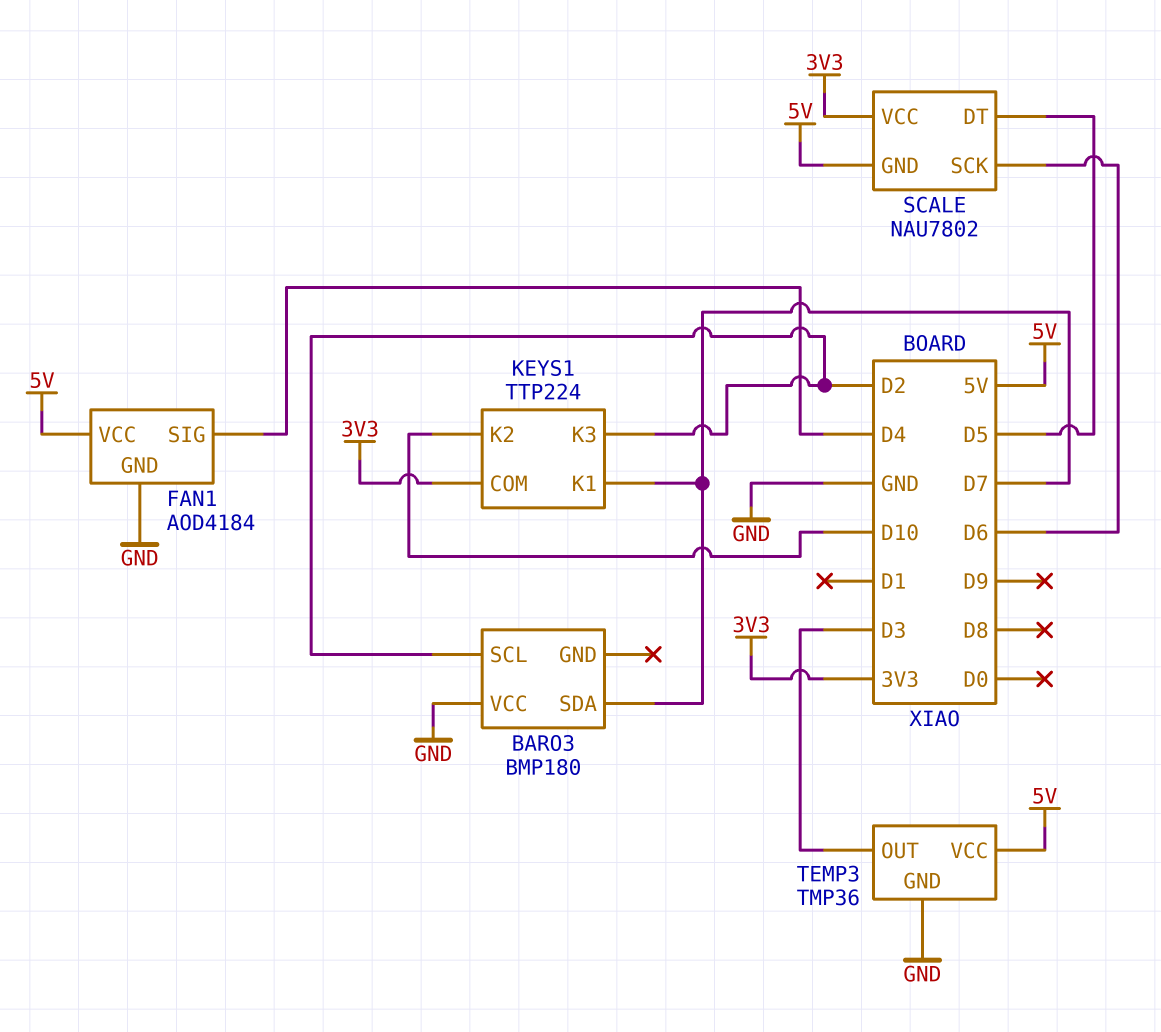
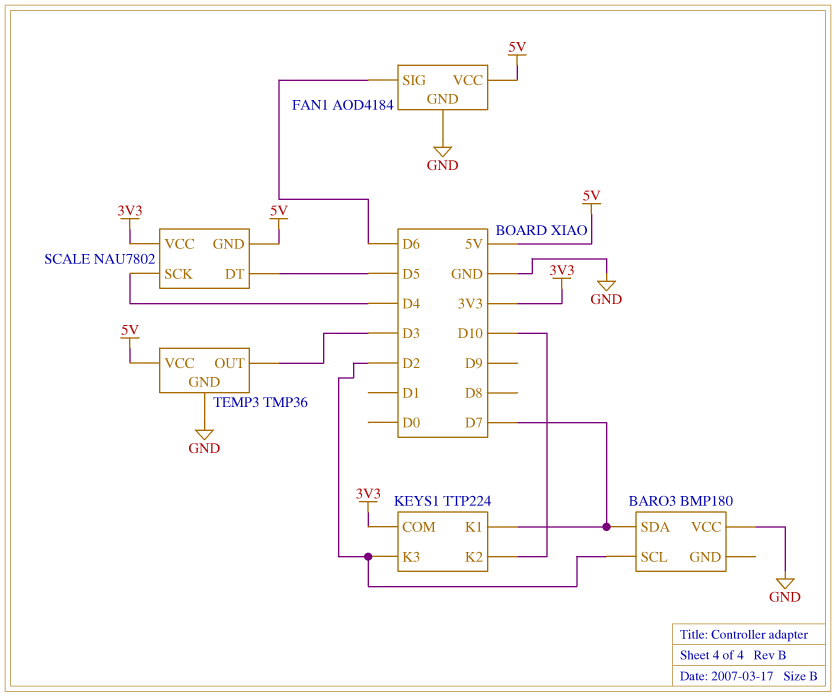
FAN1 pin SIG: D4 -> D6
SCALE pin SCK: D6 -> D4

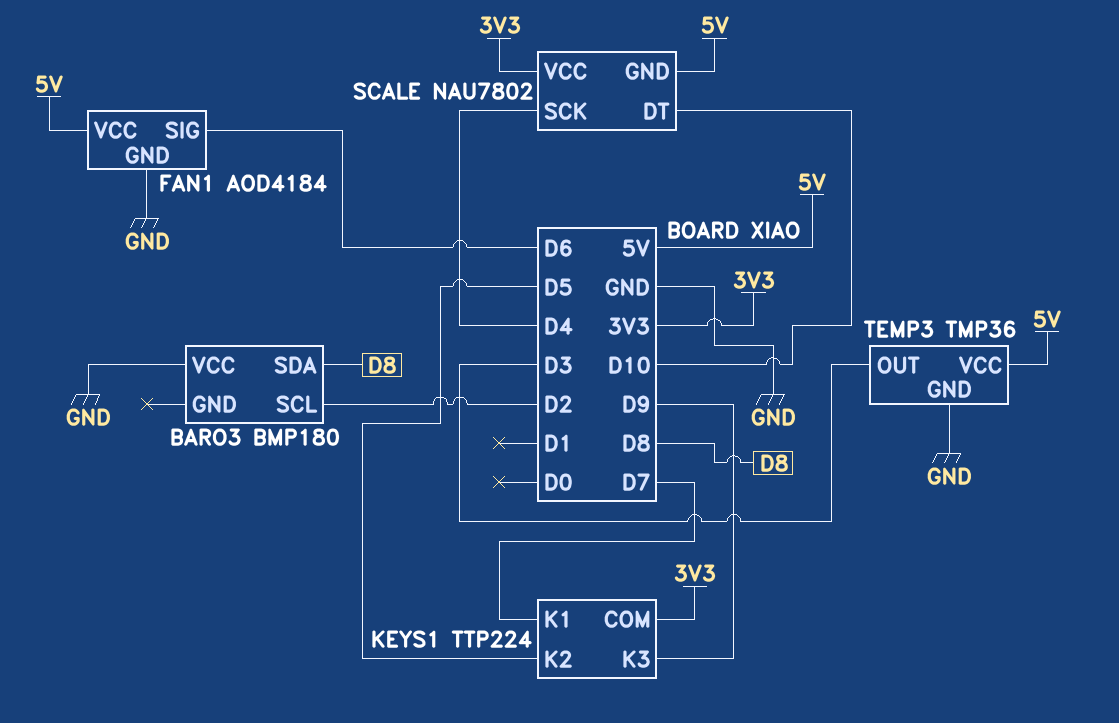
BARO3 pin SDA: D7 -> D8
KEYS1 pin K2: D10 -> D5
KEYS1 pin K3: D2 -> D9
SCALE pin DT: D5 -> D10

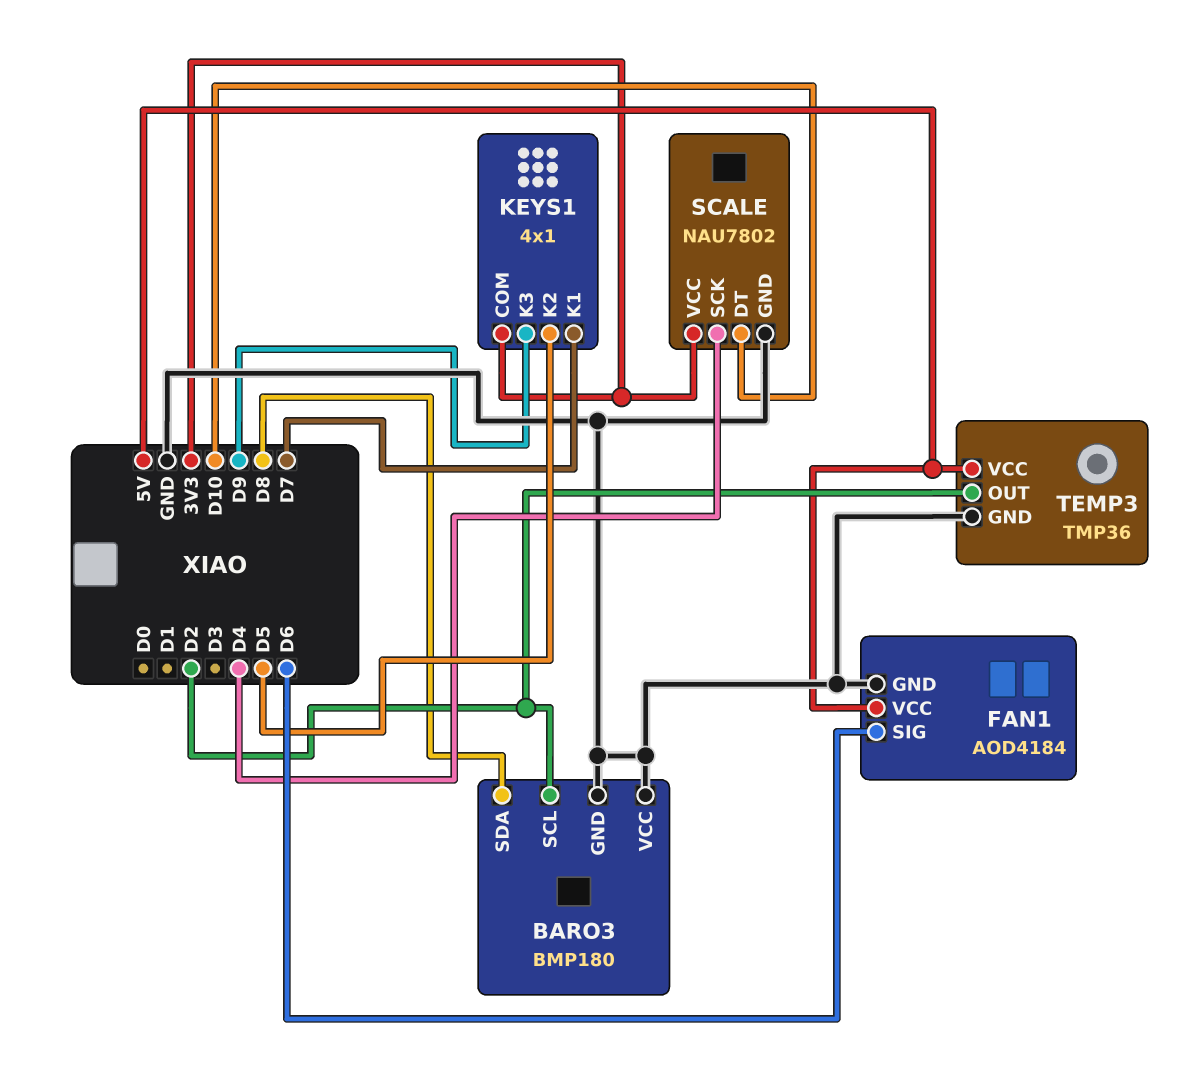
BARO3 pin GND: none -> GND
KEYS1: TTP224 -> 4x1
SCALE pin GND: 5V -> GND
TEMP3 pin OUT: D3 -> D2

